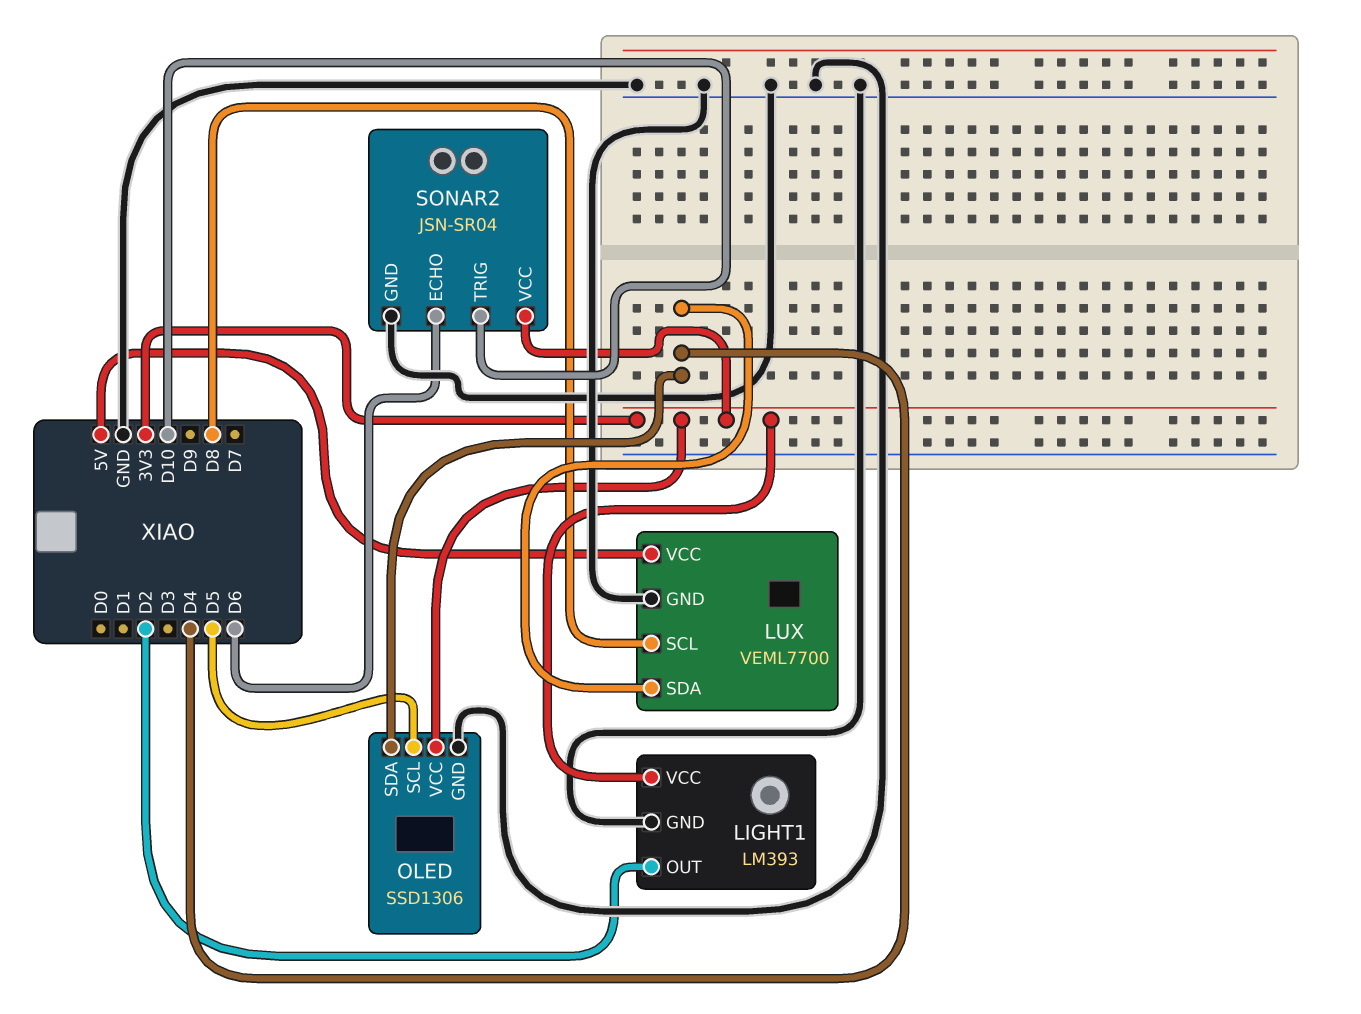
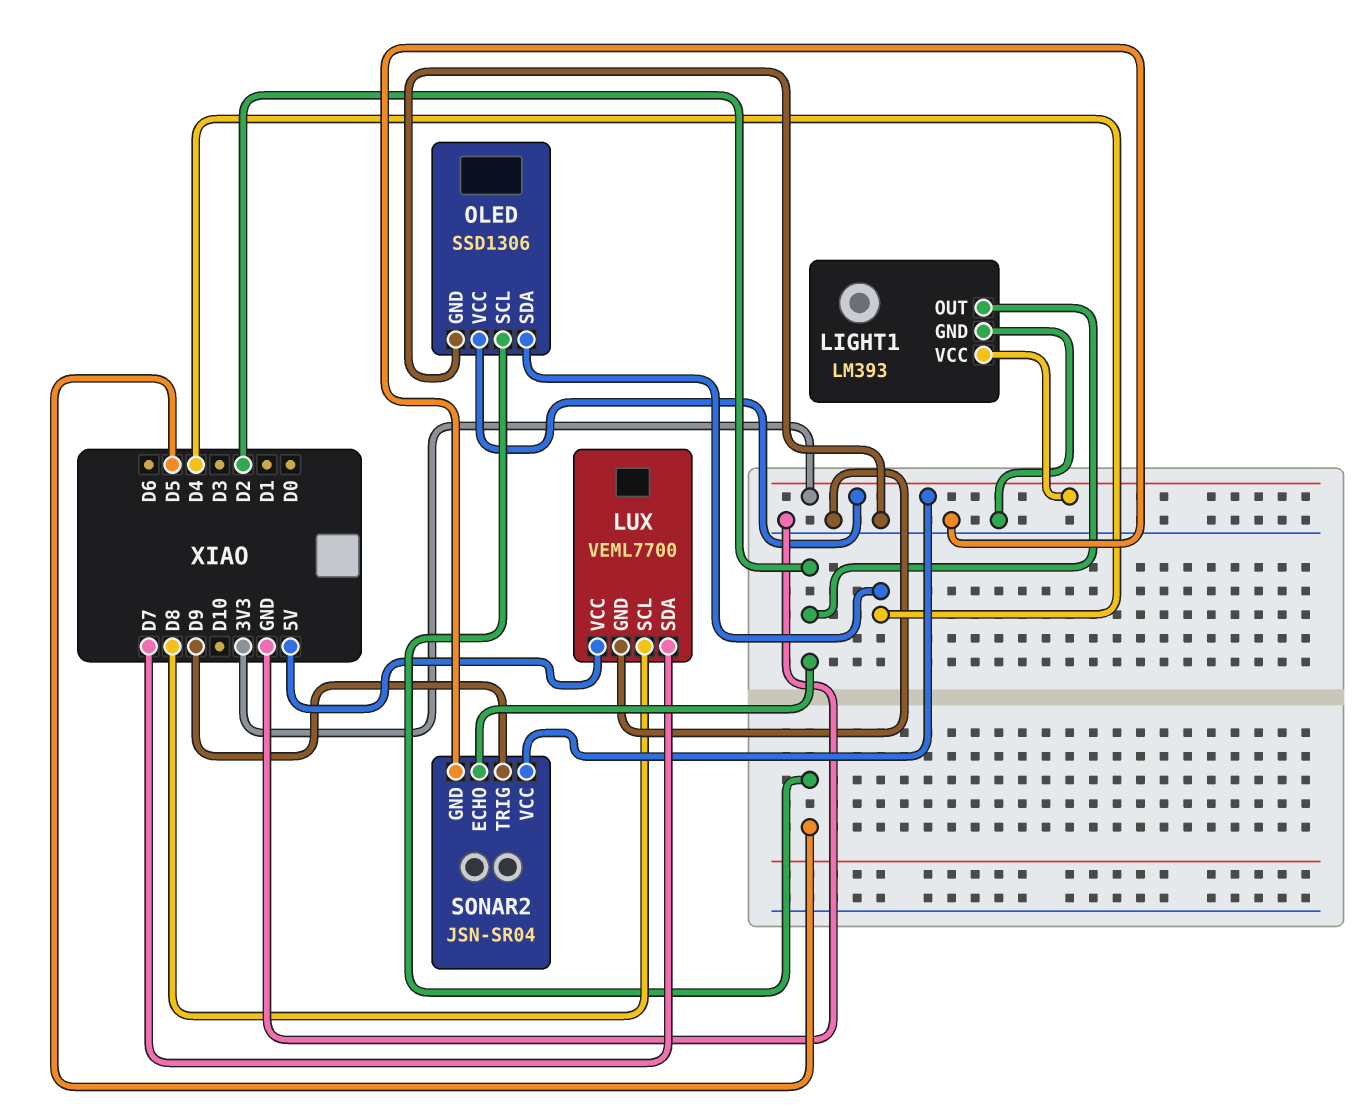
LUX pin SDA: D4 -> D7
SONAR2 pin ECHO: D6 -> D2
SONAR2 pin TRIG: D10 -> D9

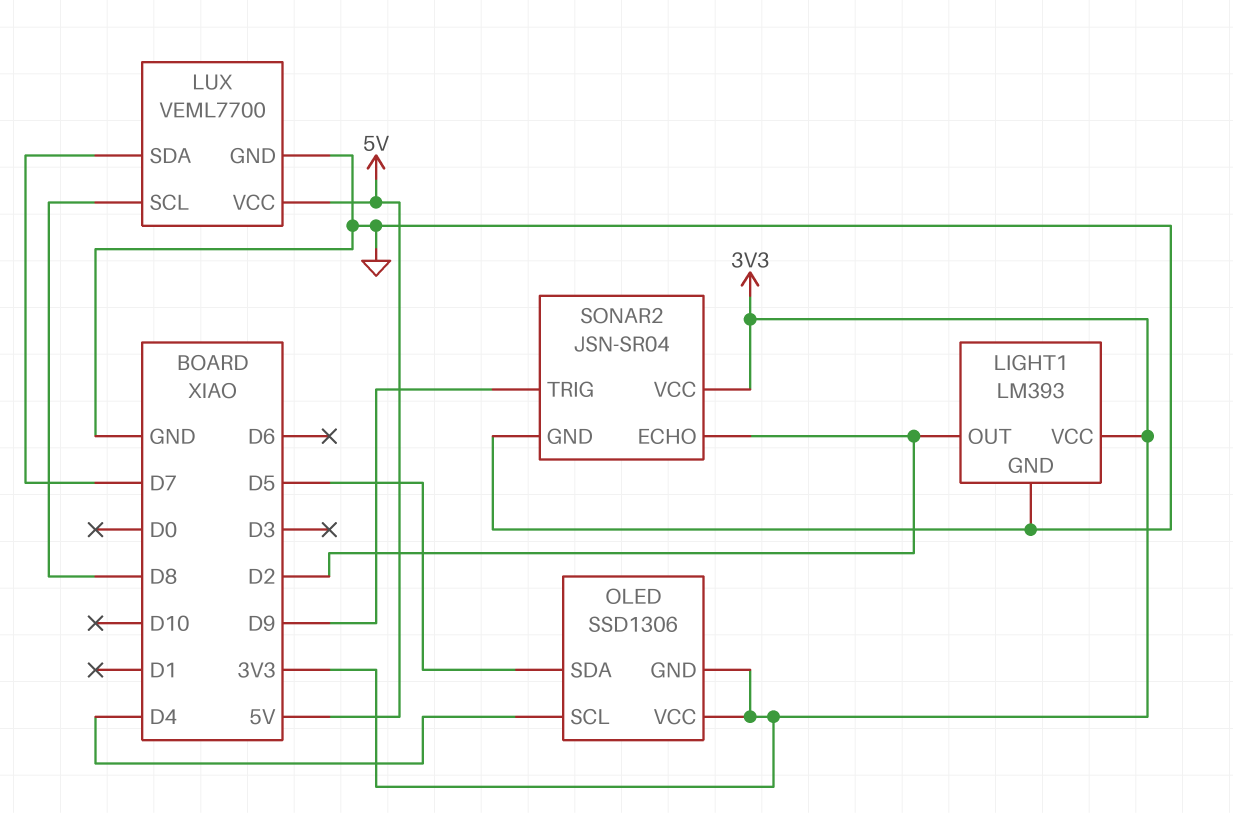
OLED pin GND: GND -> 3V3
OLED pin SCL: D5 -> D4
OLED pin SDA: D4 -> D5

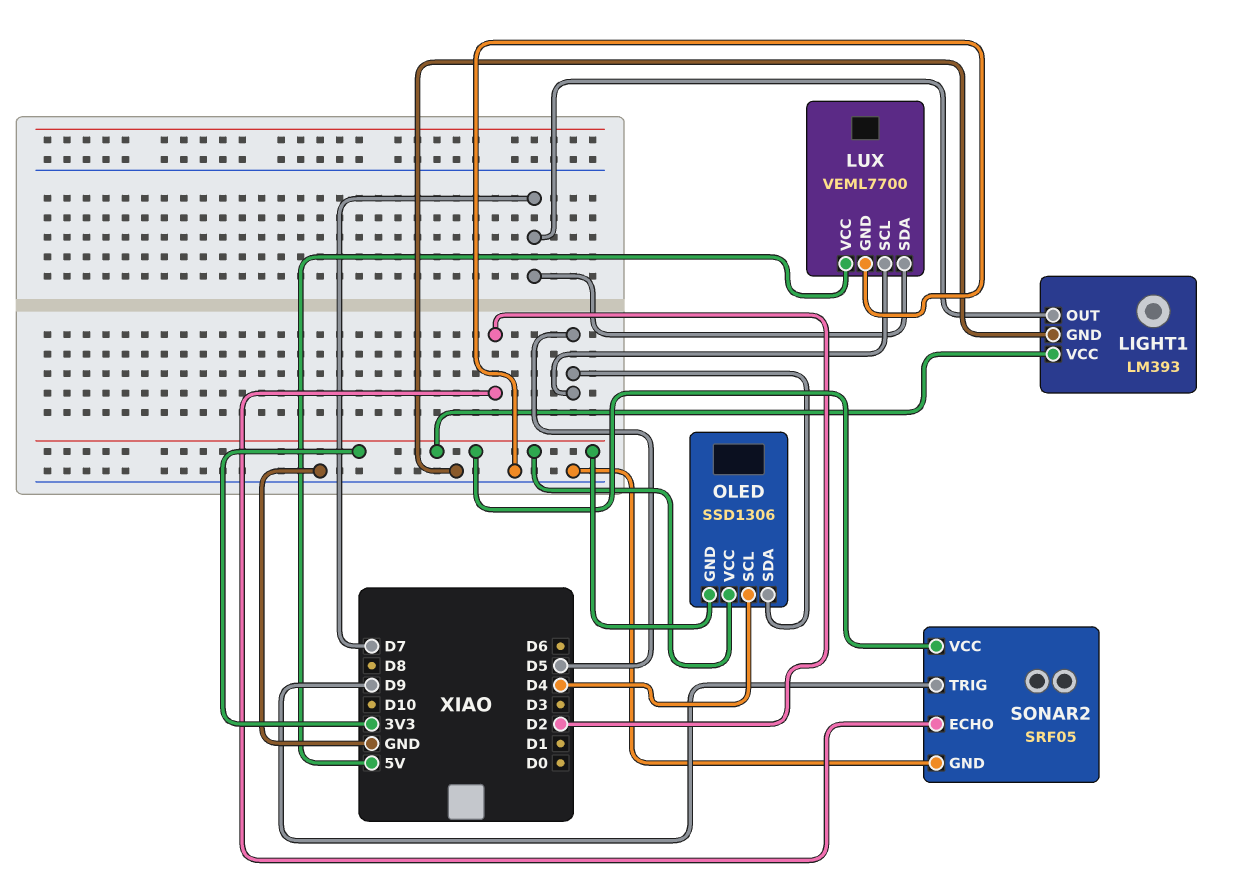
LIGHT1 pin OUT: D2 -> D7
LUX pin SCL: D8 -> D5
SONAR2: JSN-SR04 -> SRF05

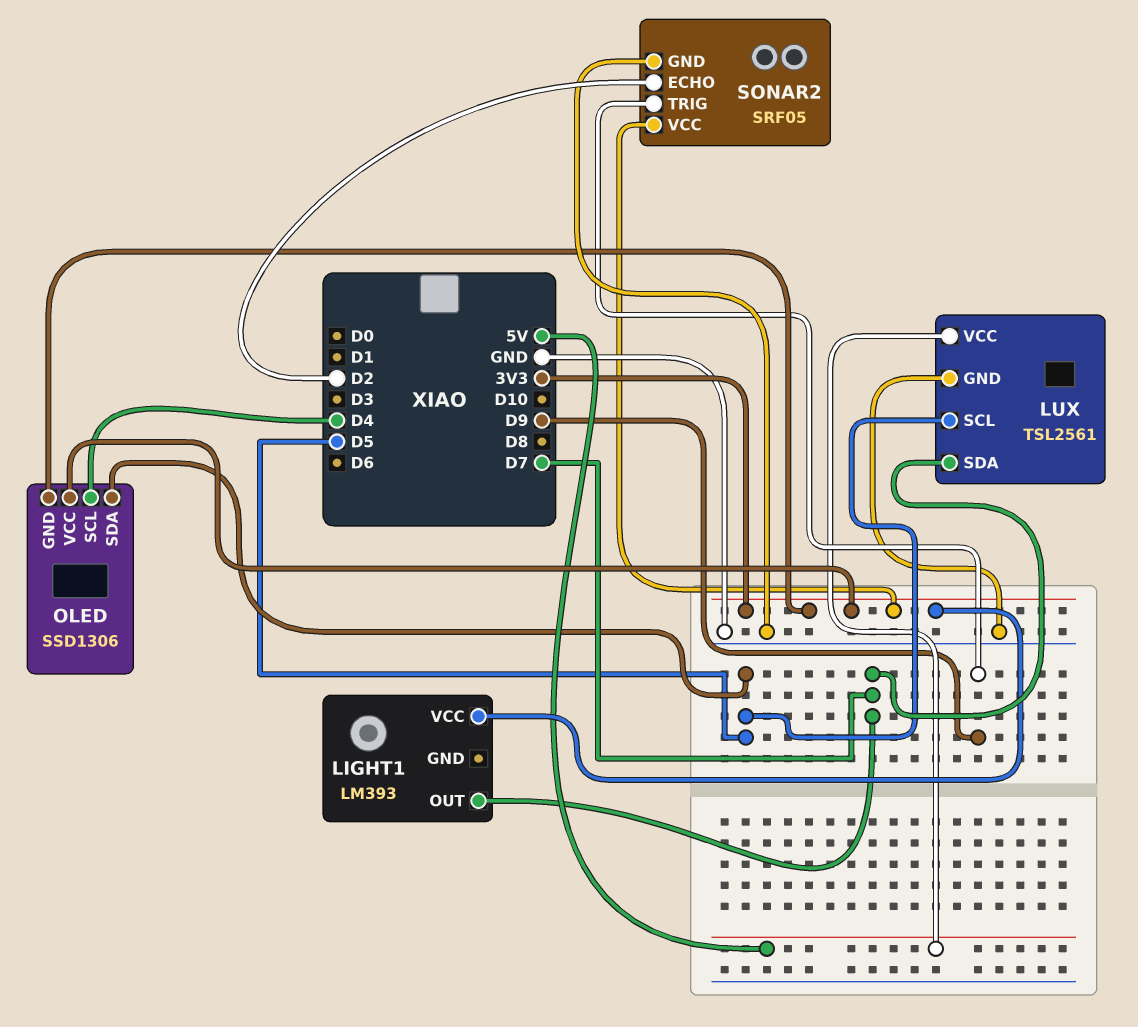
LIGHT1 pin GND: GND -> none
LUX: VEML7700 -> TSL2561

